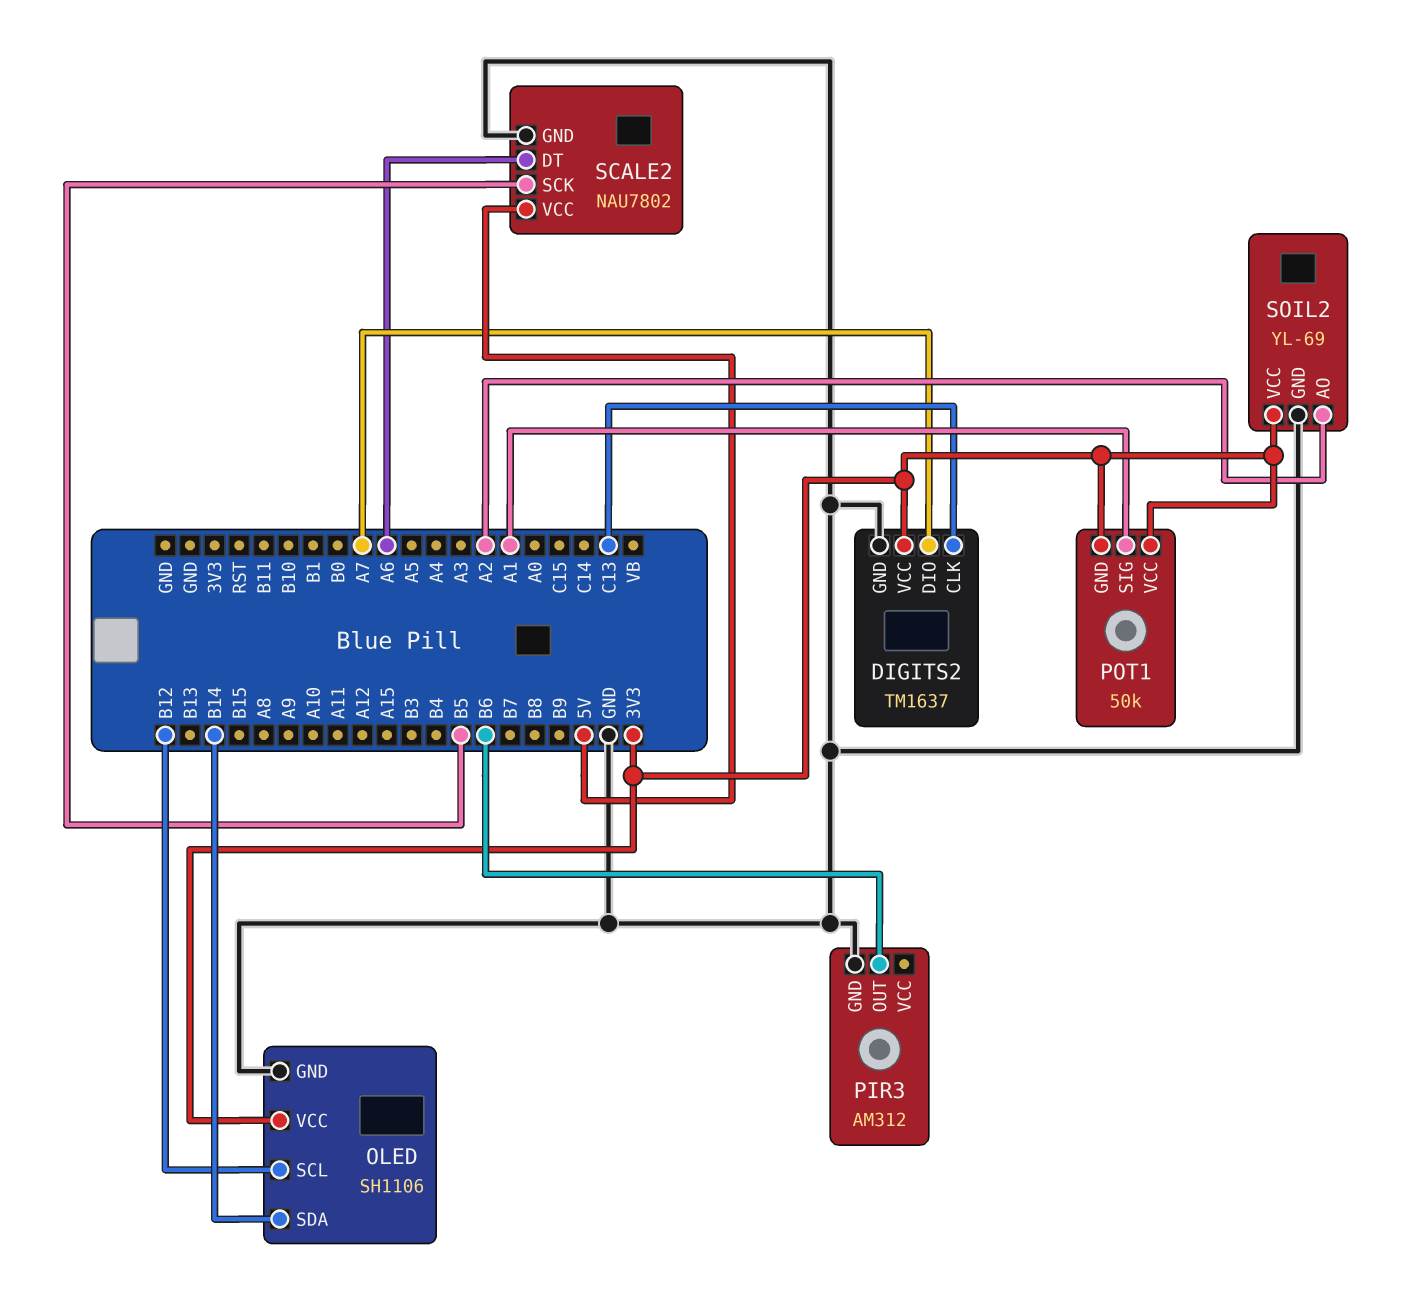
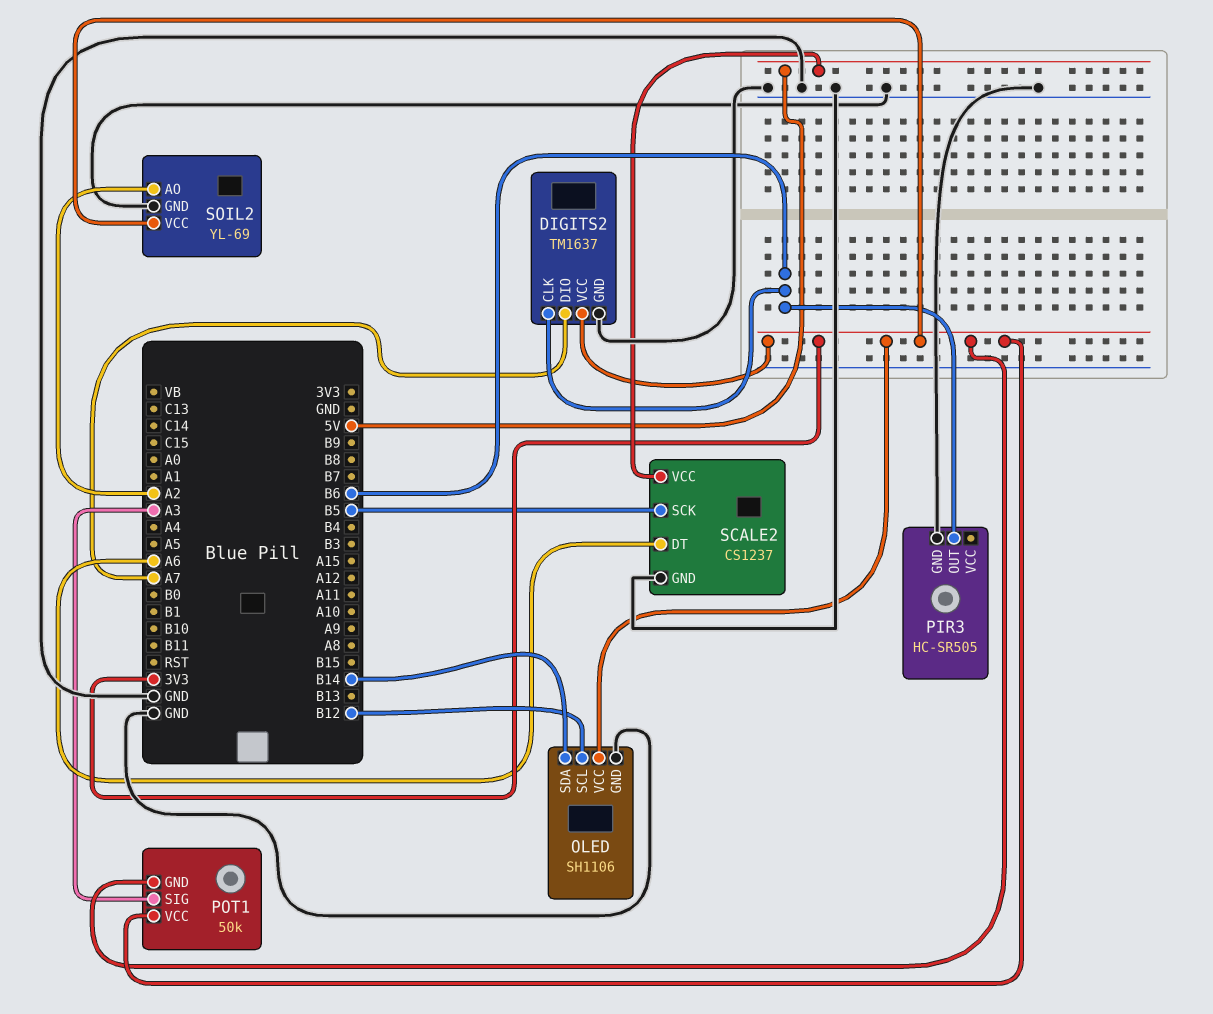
DIGITS2 pin CLK: C13 -> B6
PIR3: AM312 -> HC-SR505
POT1 pin SIG: A1 -> A3
SCALE2: NAU7802 -> CS1237

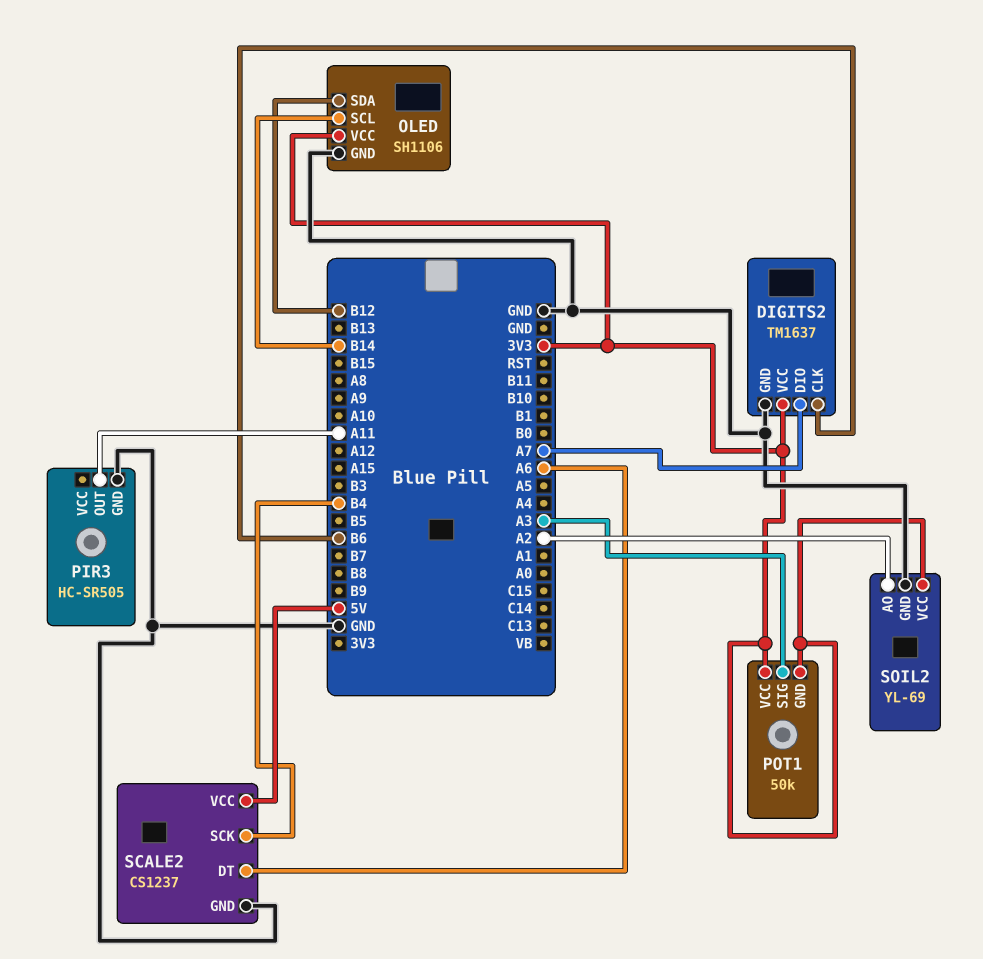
OLED pin SCL: B12 -> B14
OLED pin SDA: B14 -> B12
PIR3 pin OUT: B6 -> A11
SCALE2 pin SCK: B5 -> B4

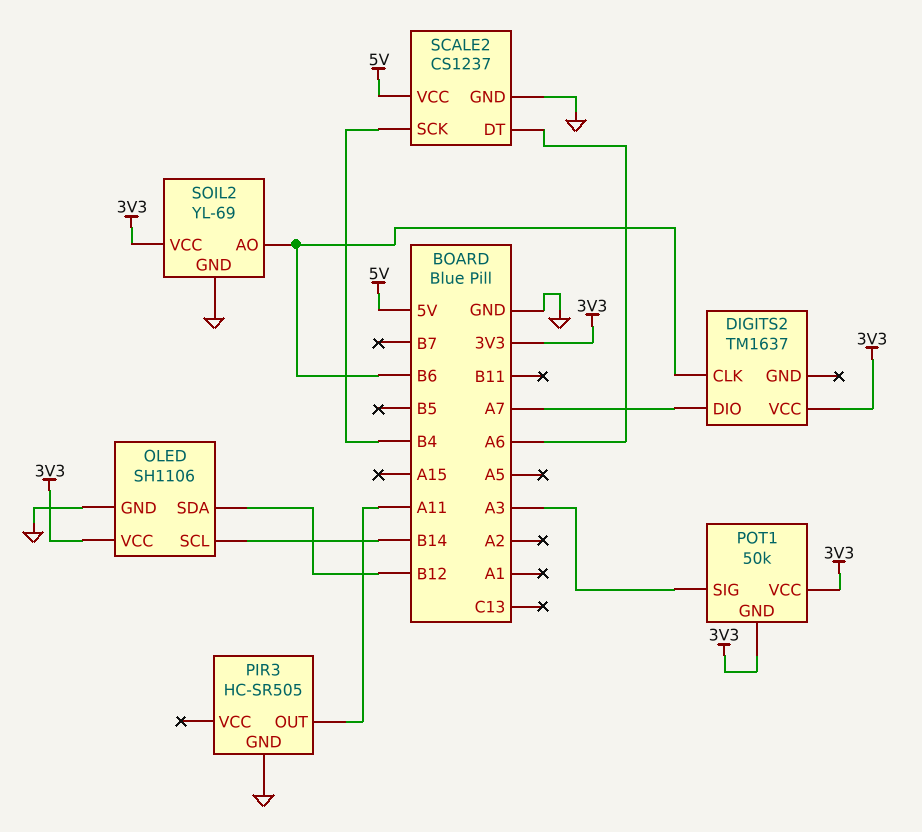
DIGITS2 pin GND: GND -> none
SOIL2 pin AO: A2 -> B6

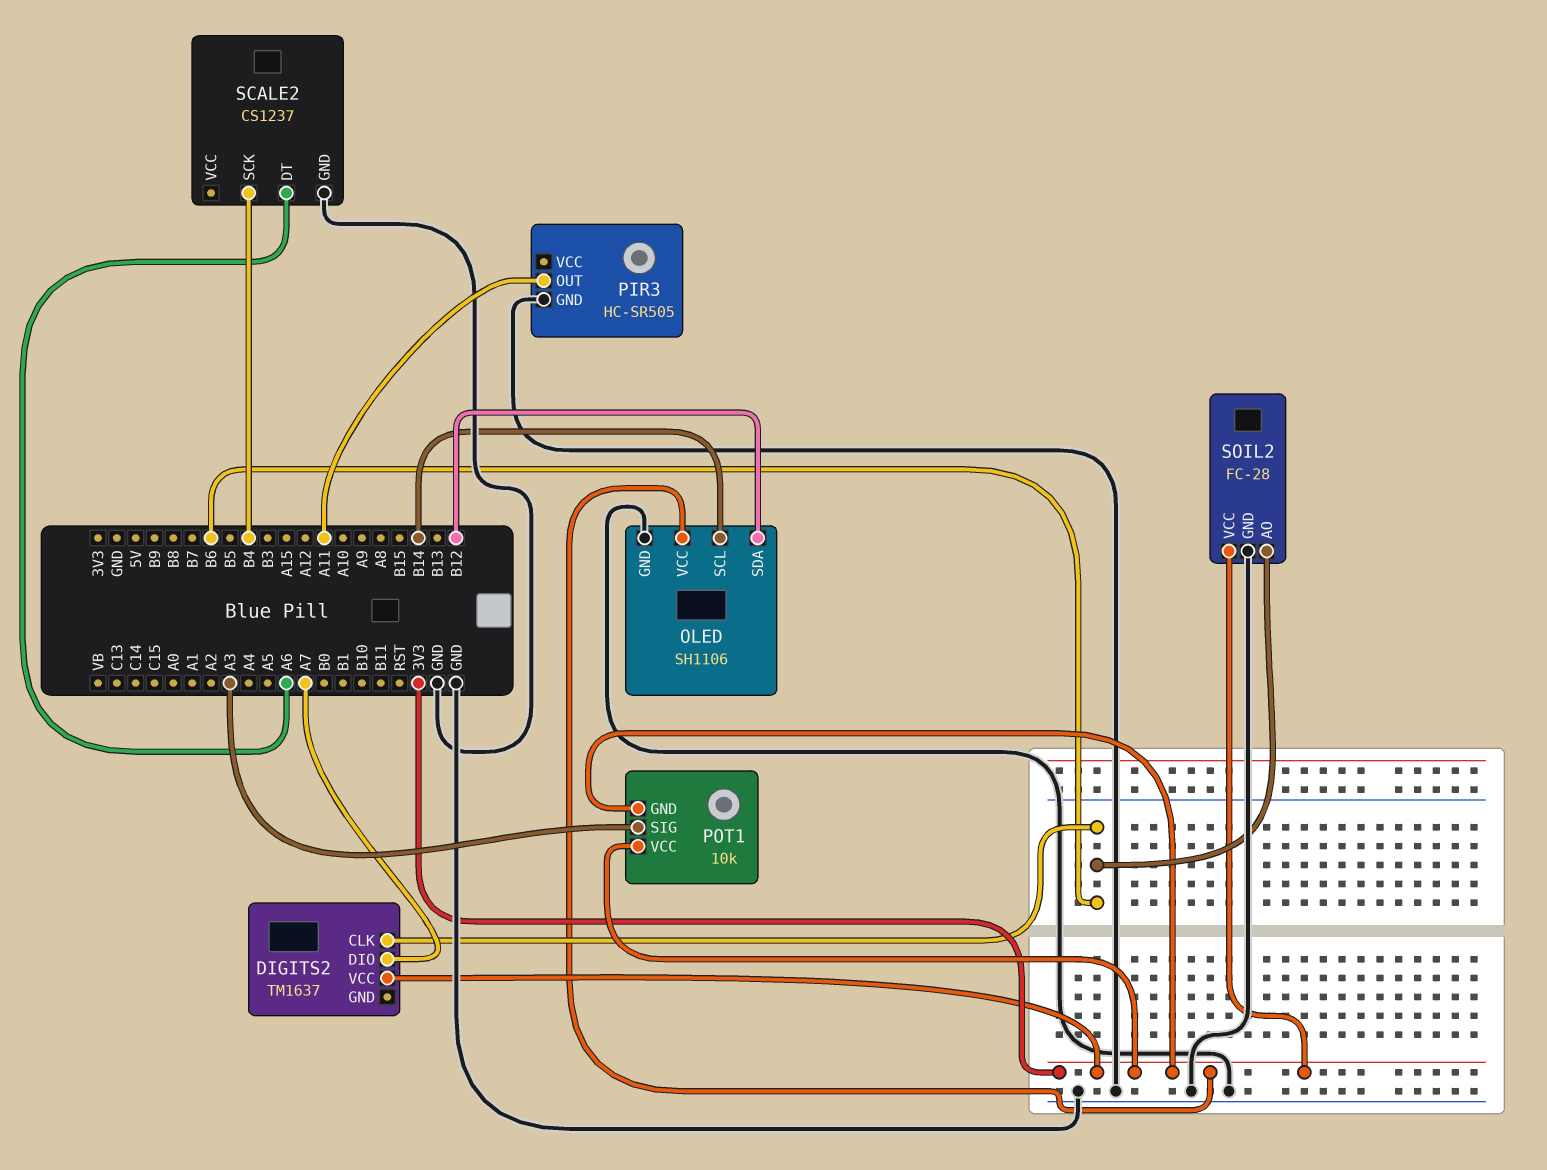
POT1: 50k -> 10k
SCALE2 pin VCC: 5V -> none
SOIL2: YL-69 -> FC-28

